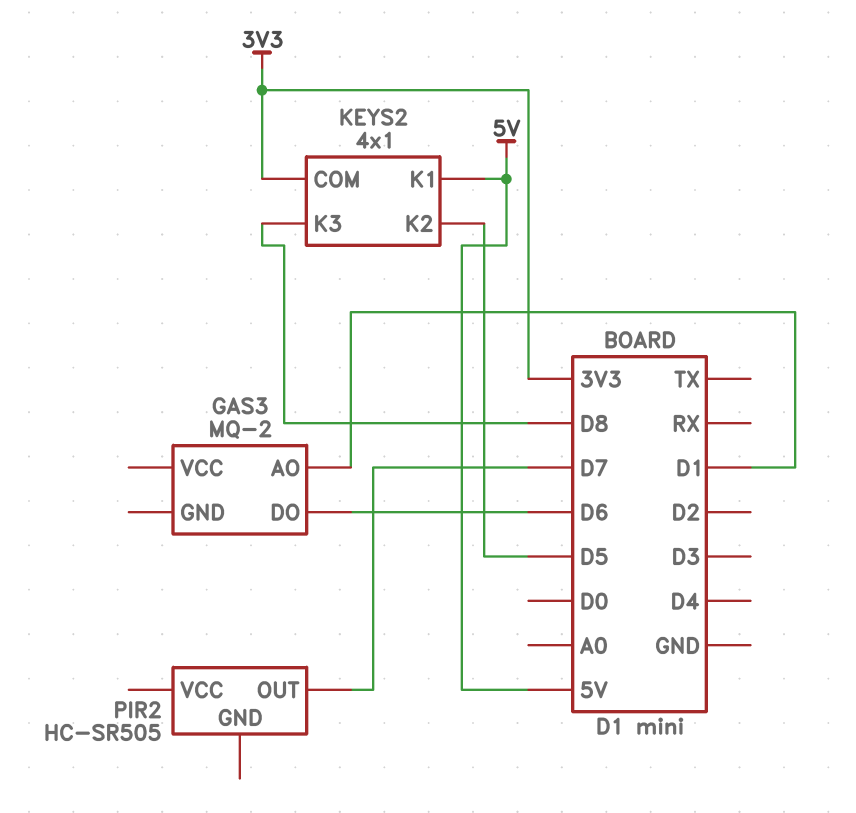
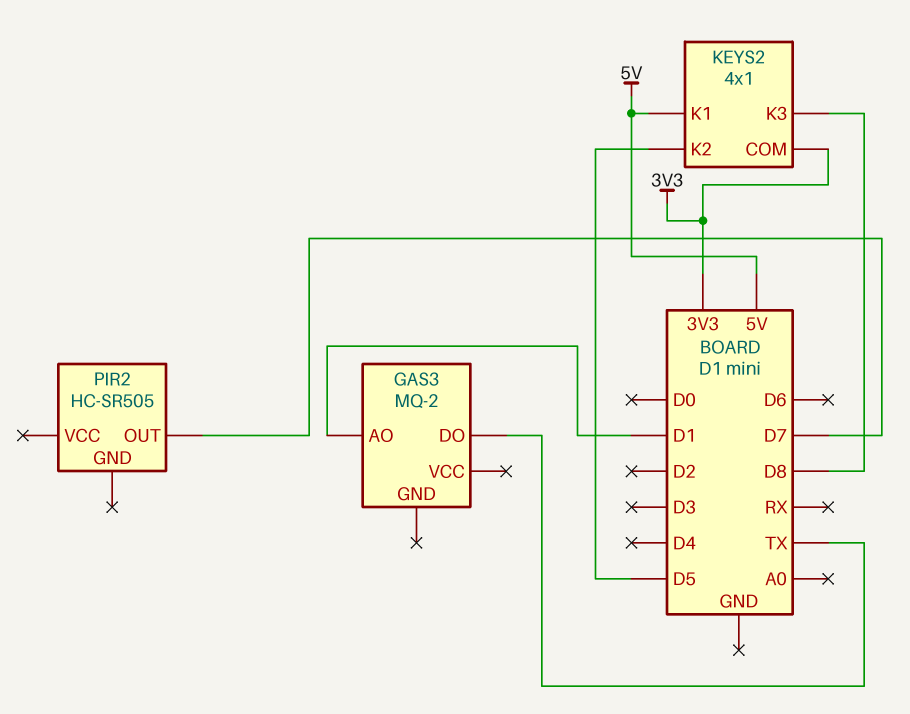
GAS3 pin DO: D6 -> TX

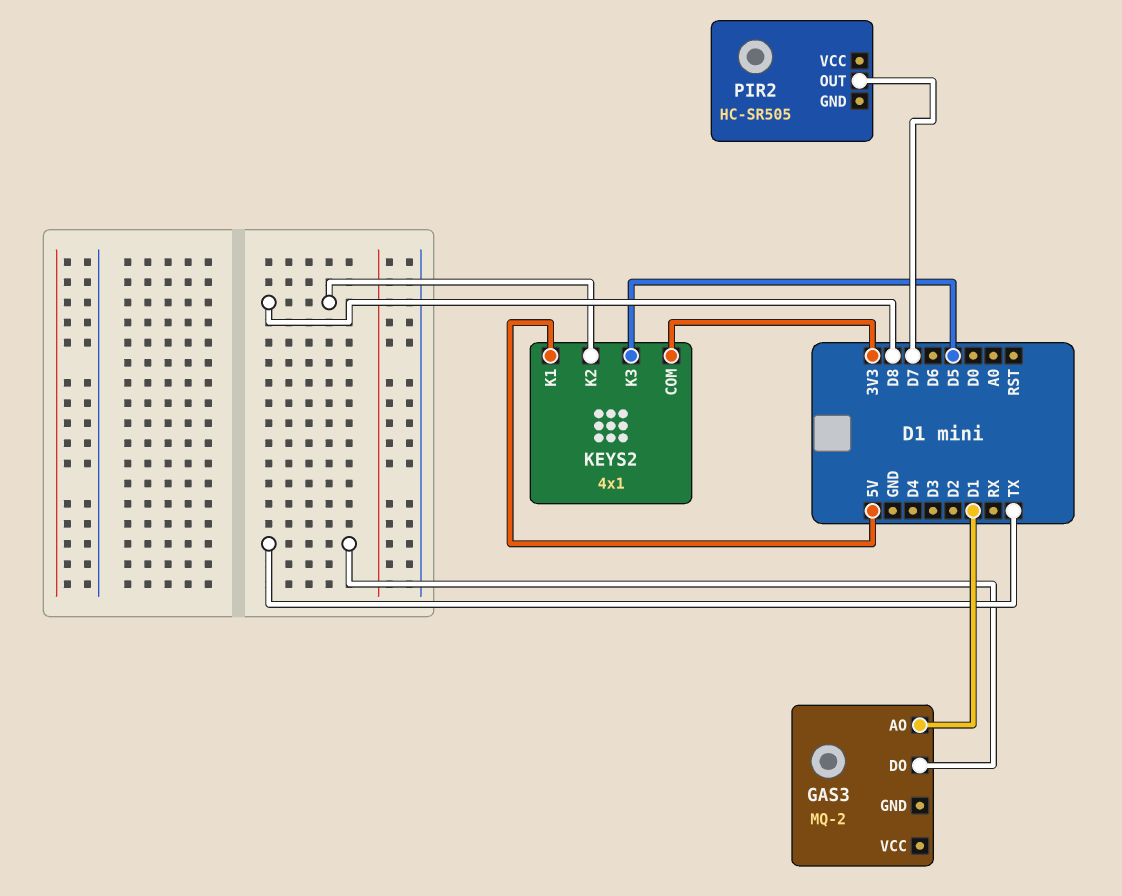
KEYS2 pin K2: D5 -> D8
KEYS2 pin K3: D8 -> D5

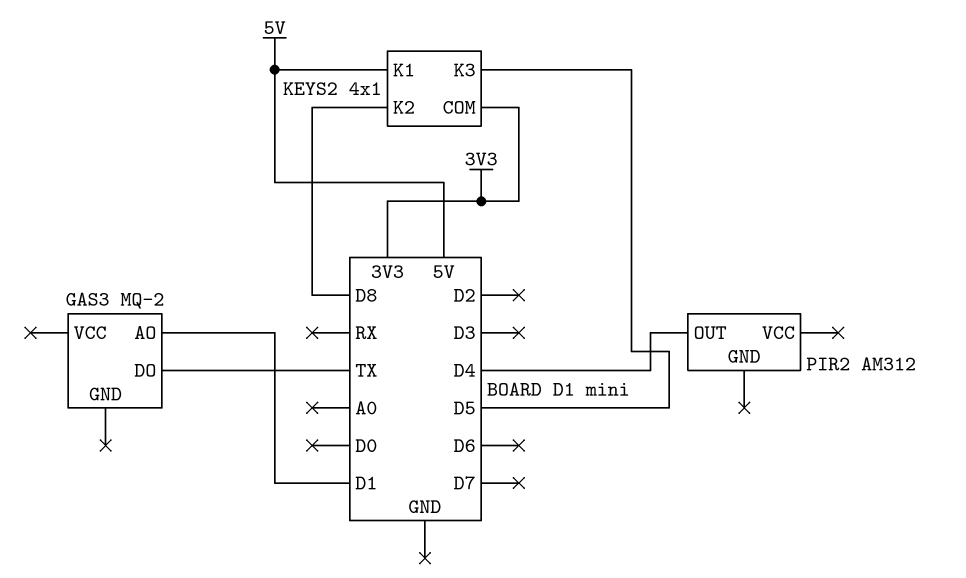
PIR2: HC-SR505 -> AM312
PIR2 pin OUT: D7 -> D4

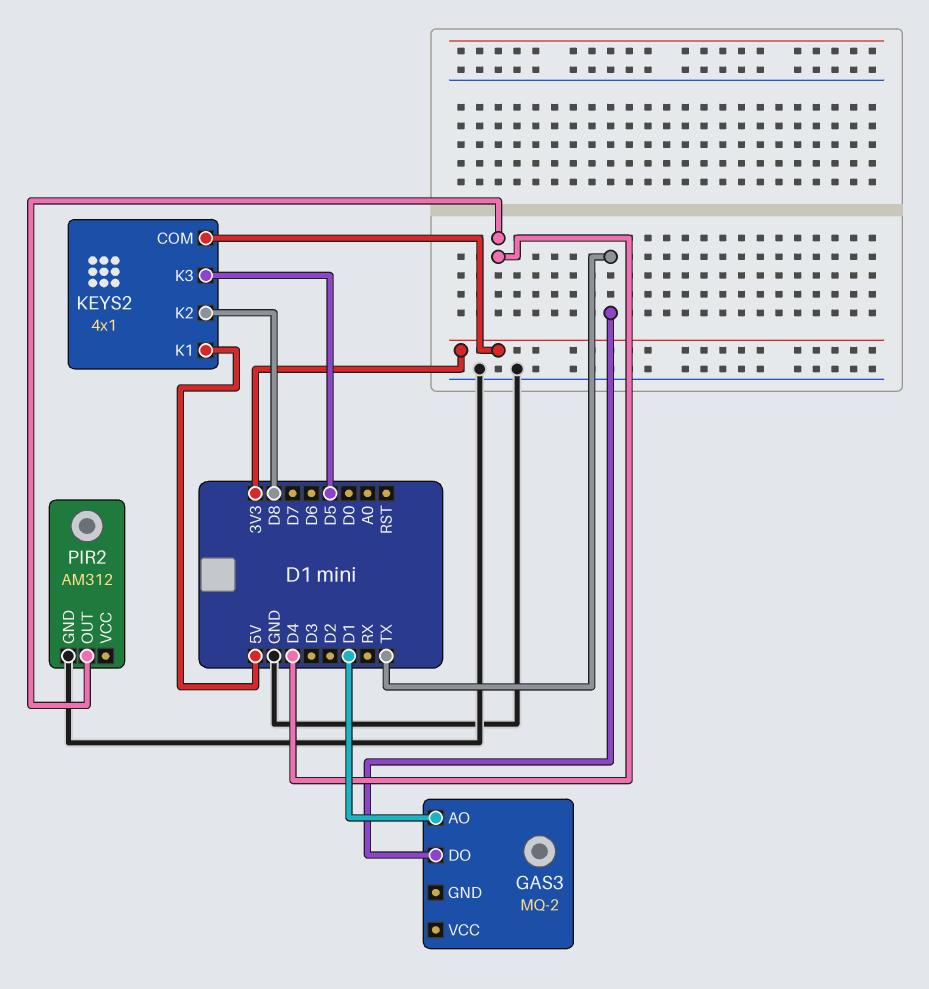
PIR2 pin GND: none -> GND

